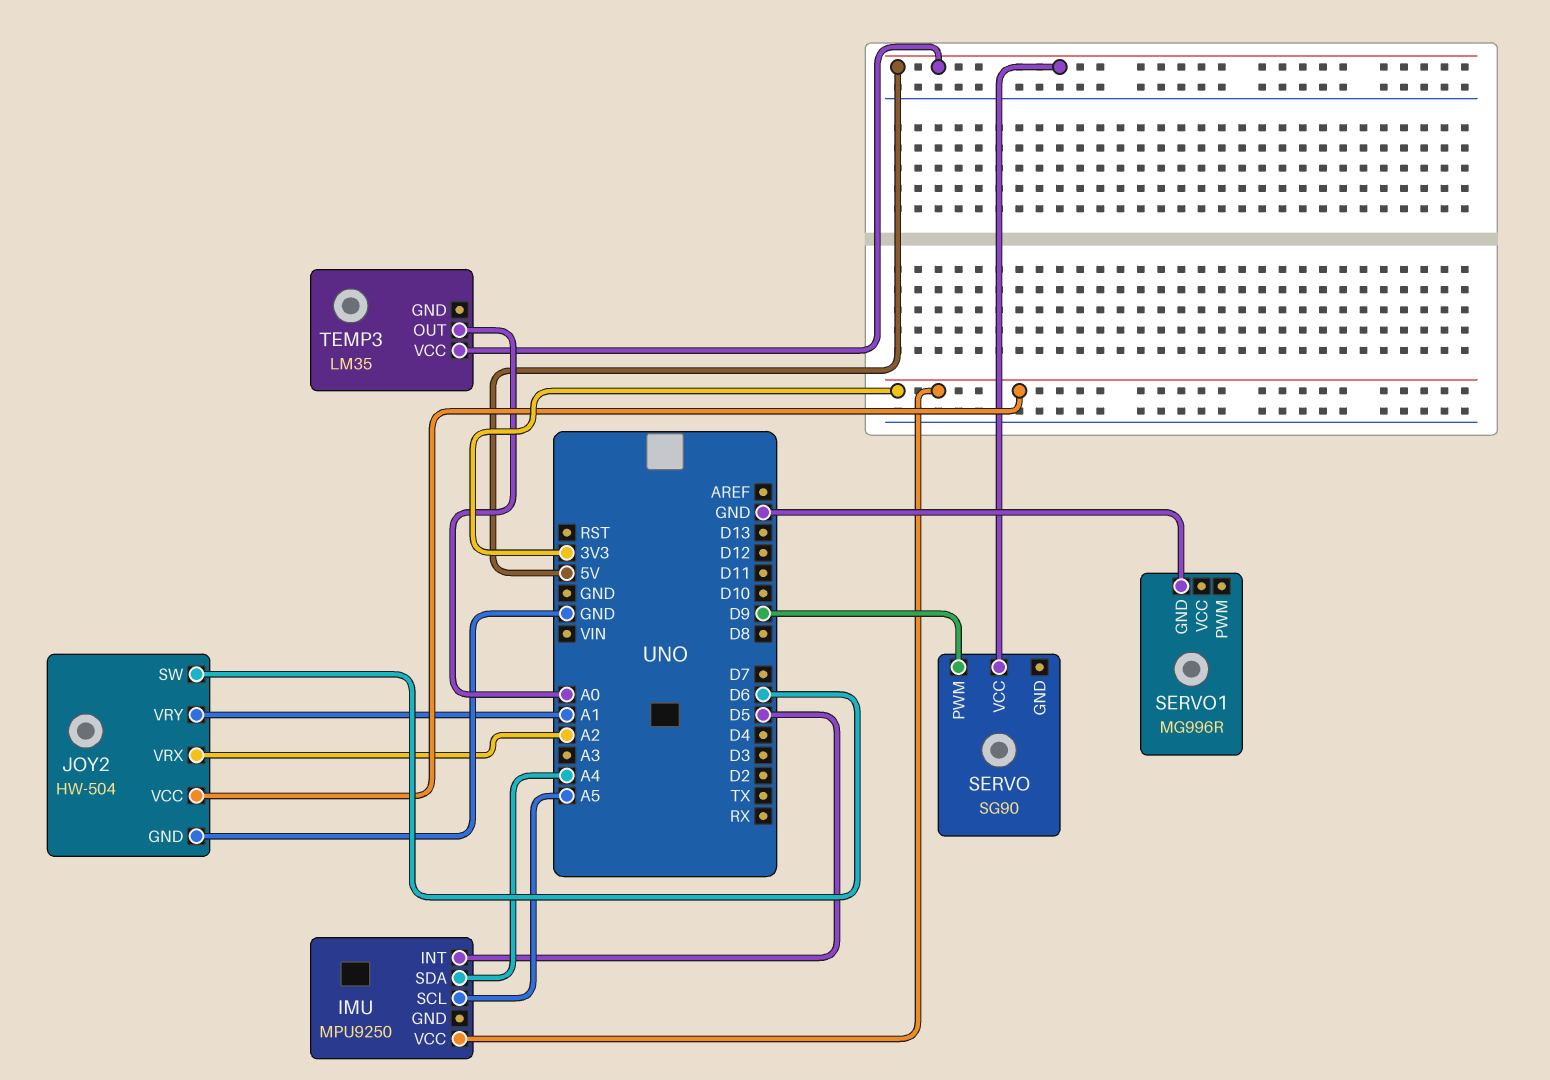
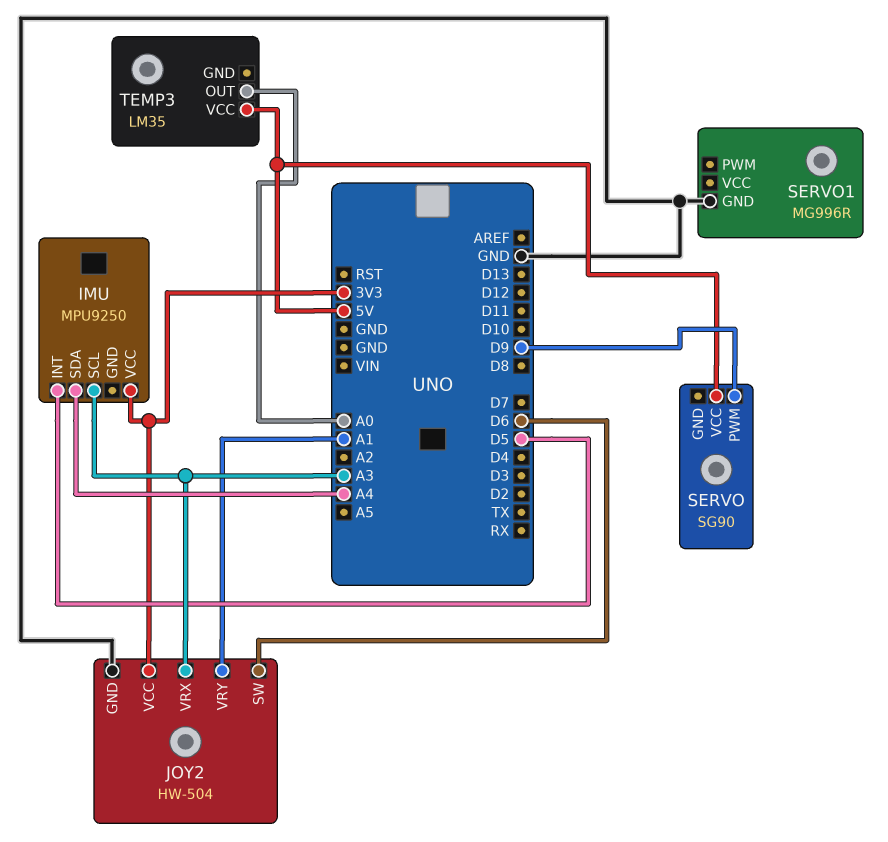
IMU pin SCL: A5 -> A3
JOY2 pin VRX: A2 -> A3

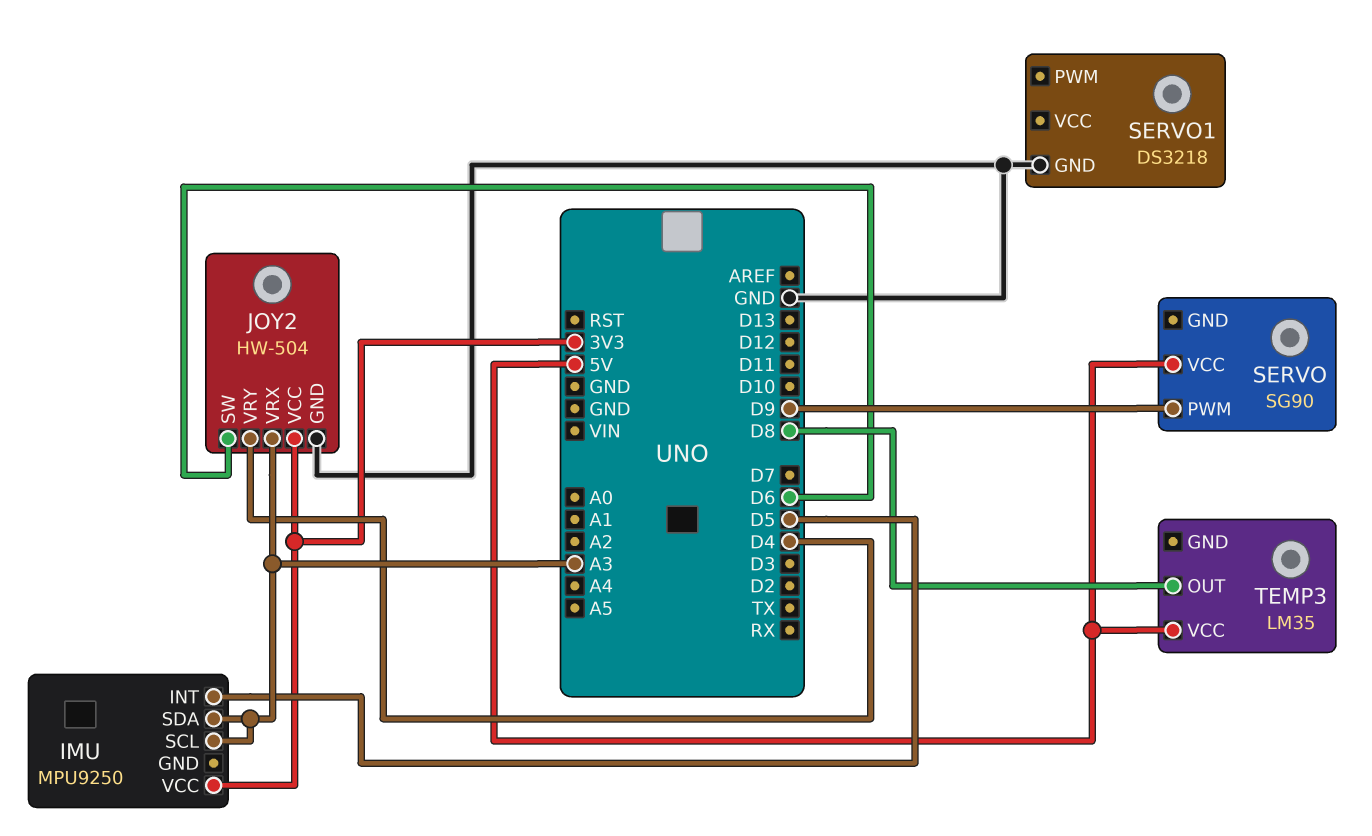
IMU pin SDA: A4 -> A3
JOY2 pin VRY: A1 -> D4
SERVO1: MG996R -> DS3218
TEMP3 pin OUT: A0 -> D8

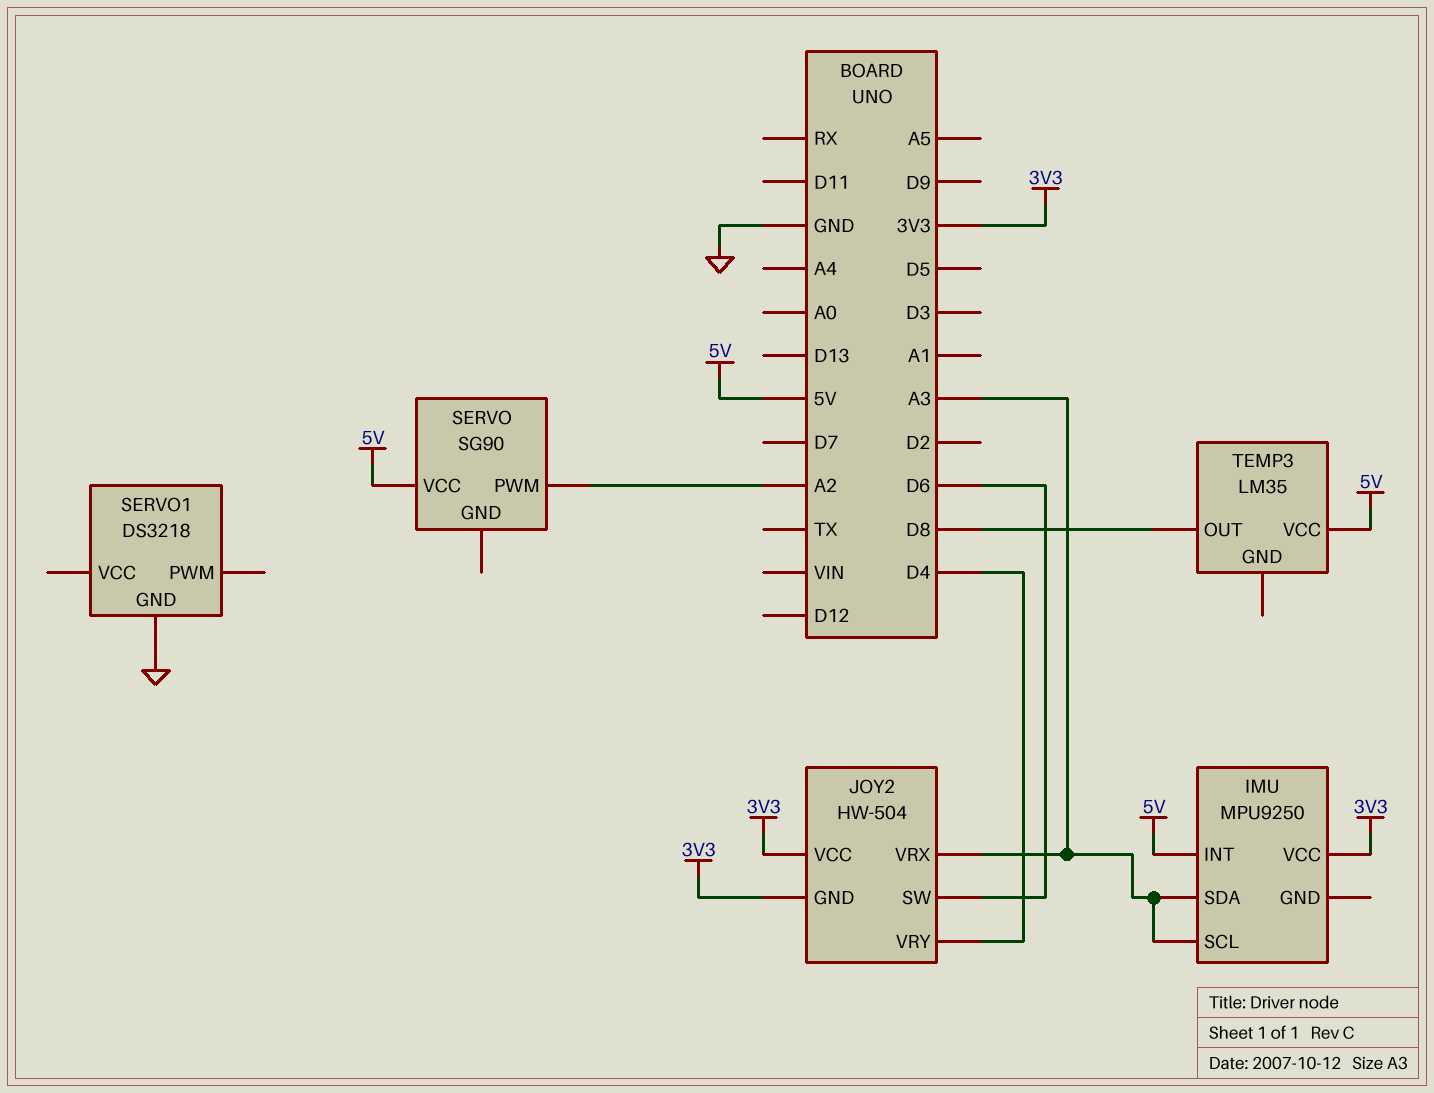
IMU pin INT: D5 -> 5V
JOY2 pin GND: GND -> 3V3
SERVO pin PWM: D9 -> A2

